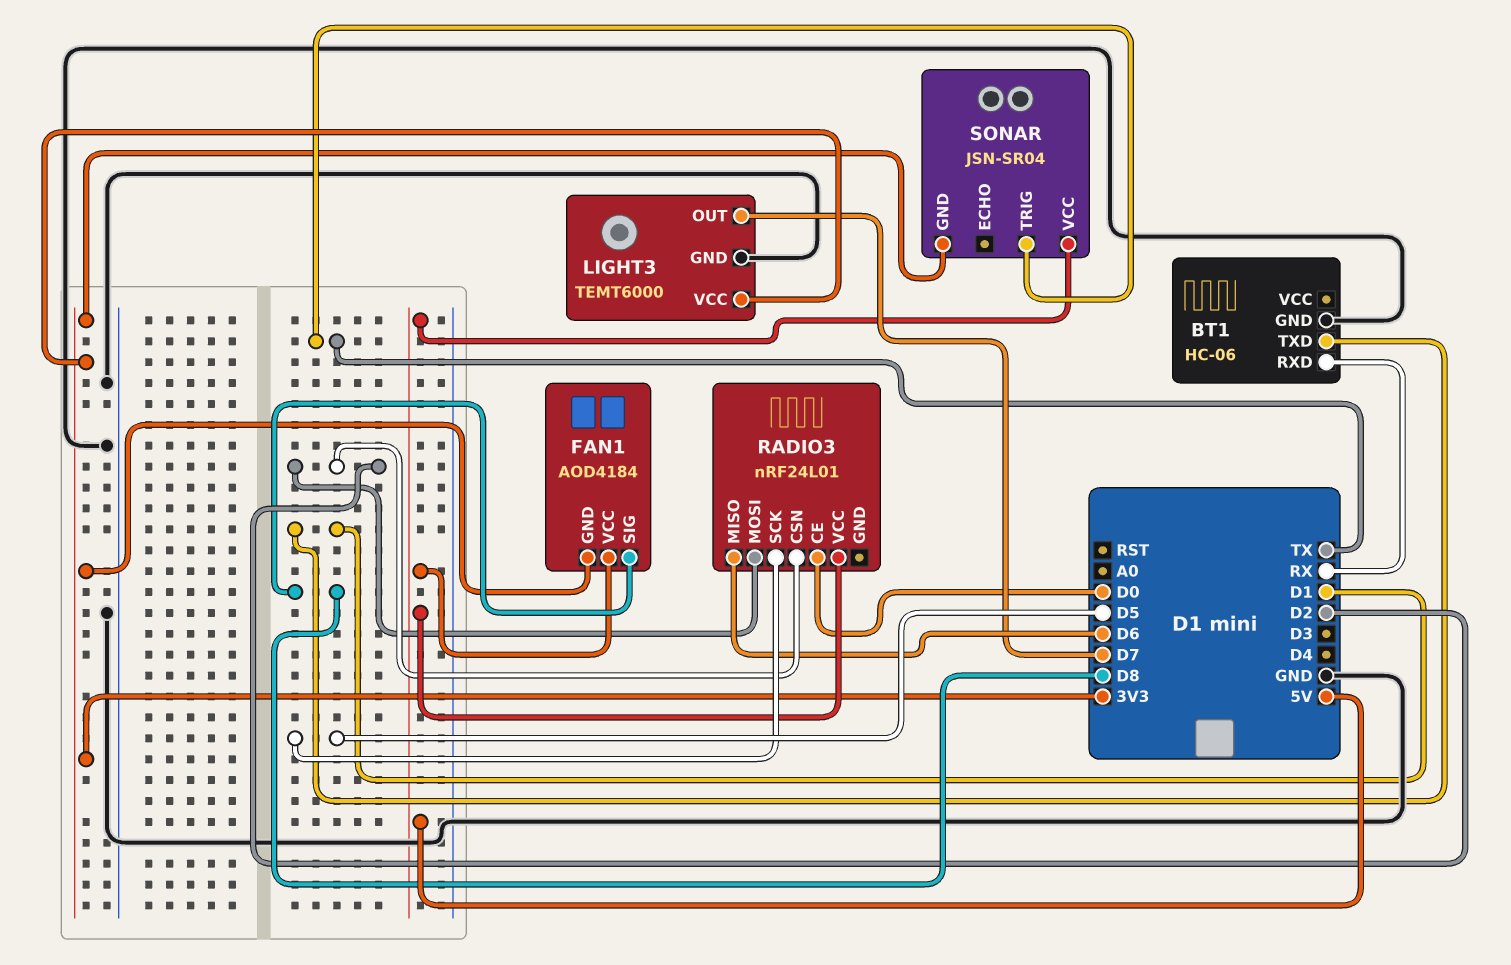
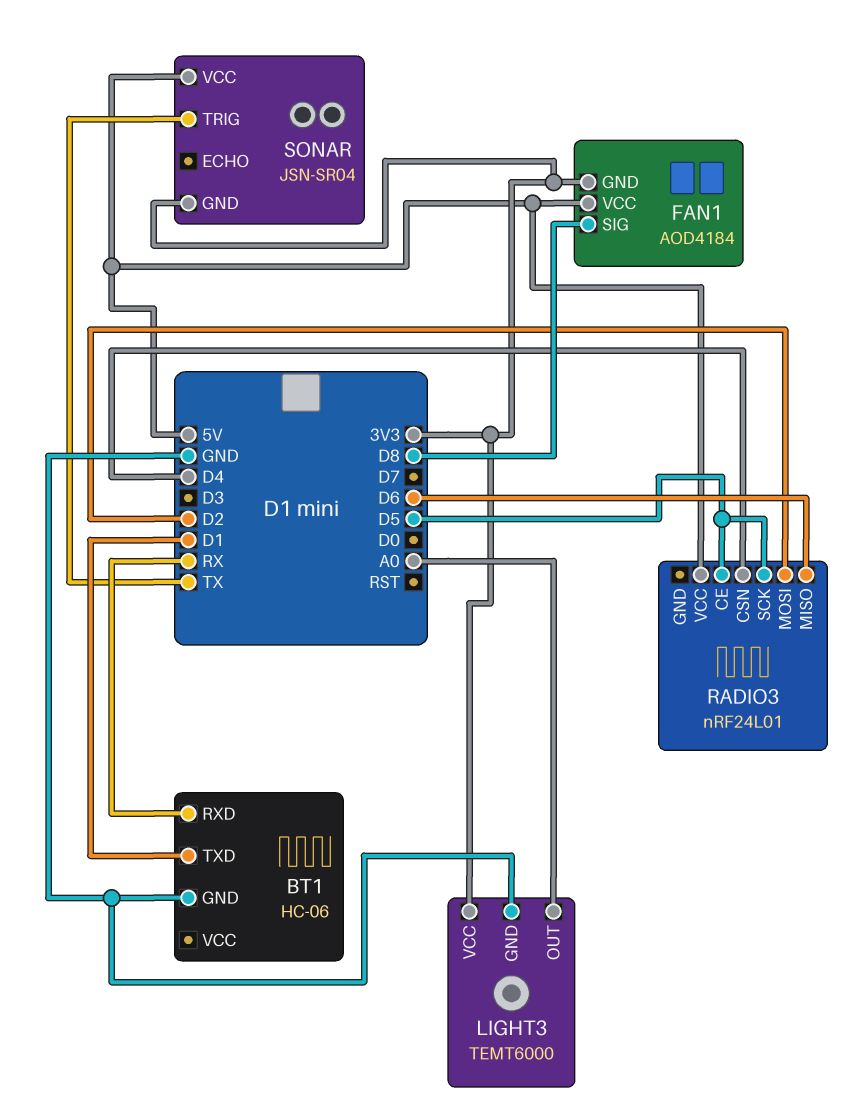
LIGHT3 pin OUT: D7 -> A0
RADIO3 pin CE: D0 -> D5
RADIO3 pin CSN: D2 -> D4

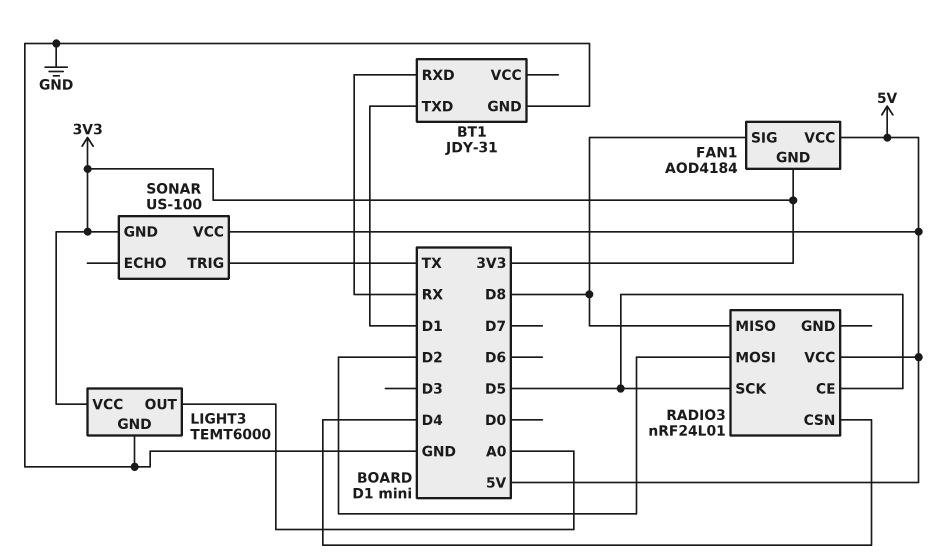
BT1: HC-06 -> JDY-31
RADIO3 pin MISO: D6 -> D8
SONAR: JSN-SR04 -> US-100

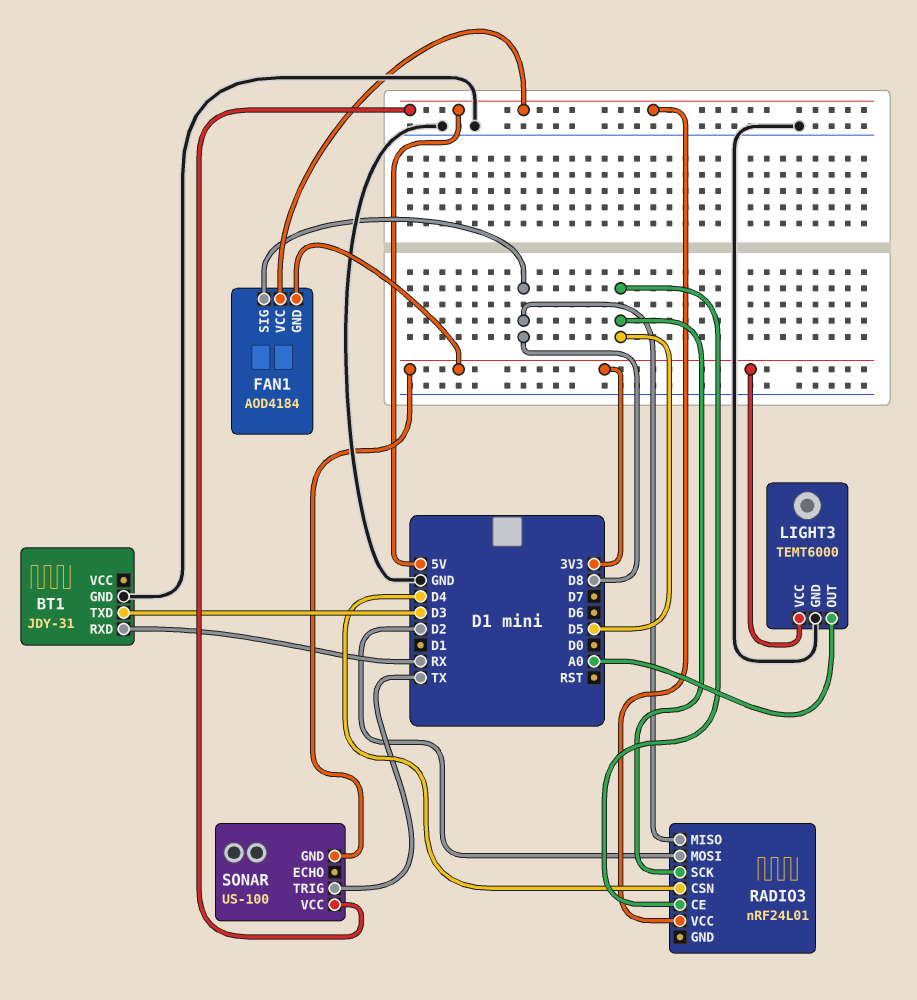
BT1 pin TXD: D1 -> D3

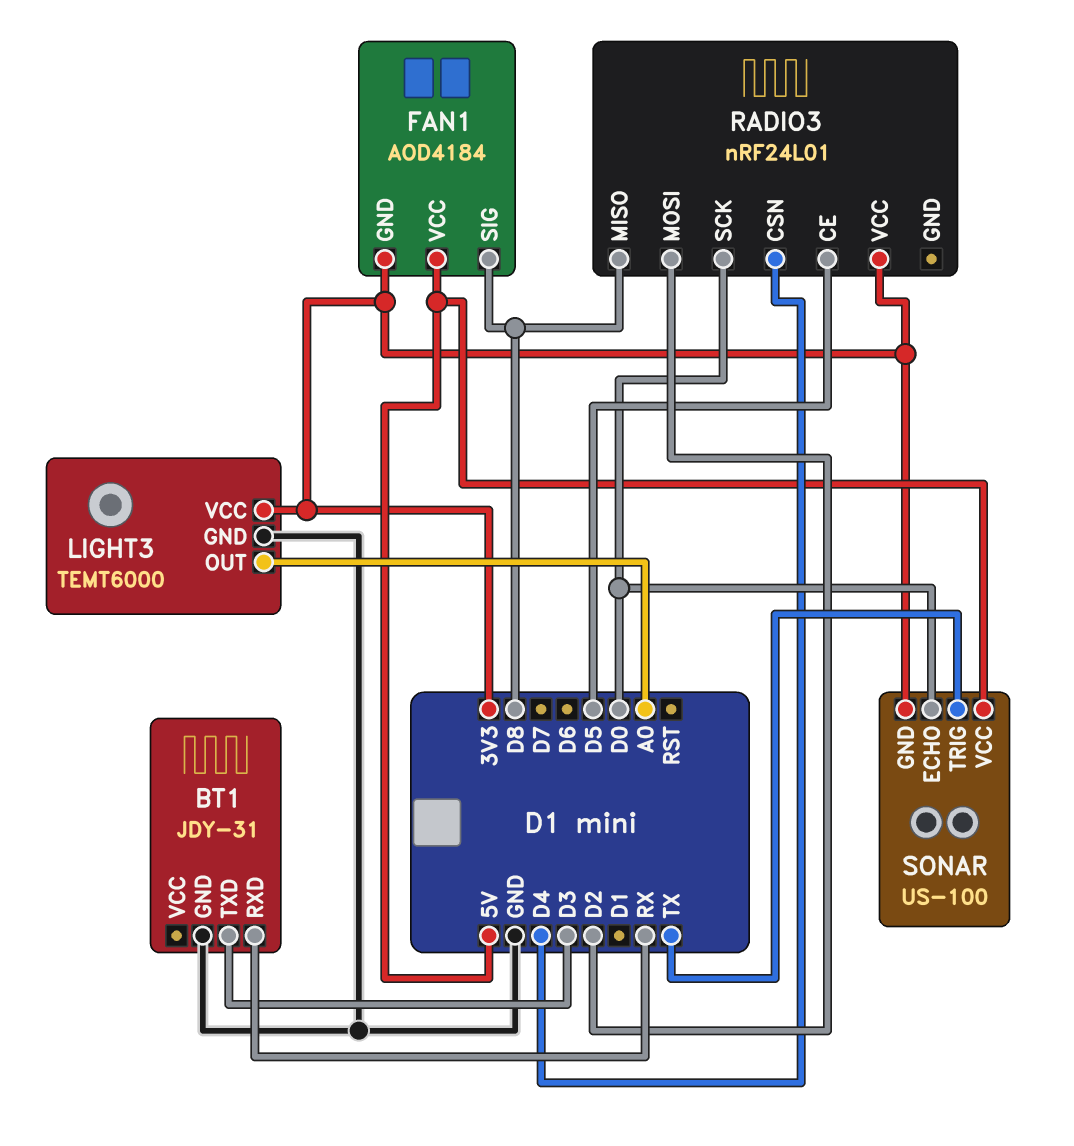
RADIO3 pin SCK: D5 -> D0
RADIO3 pin VCC: 5V -> 3V3
SONAR pin ECHO: none -> D0

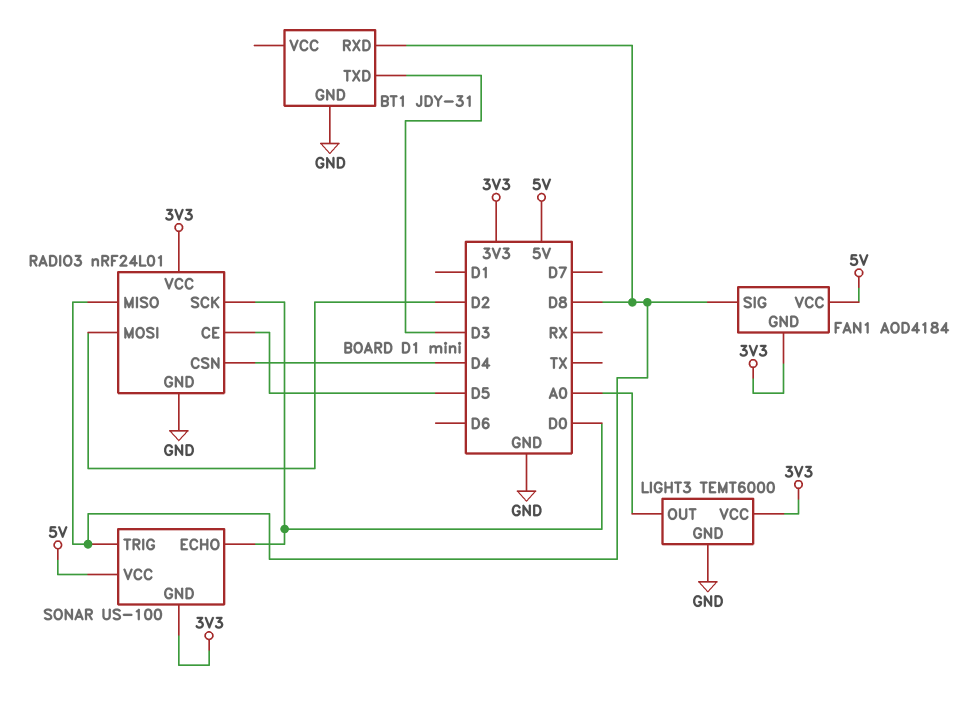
BT1 pin RXD: RX -> D8
RADIO3 pin GND: none -> GND
SONAR pin TRIG: TX -> D8

